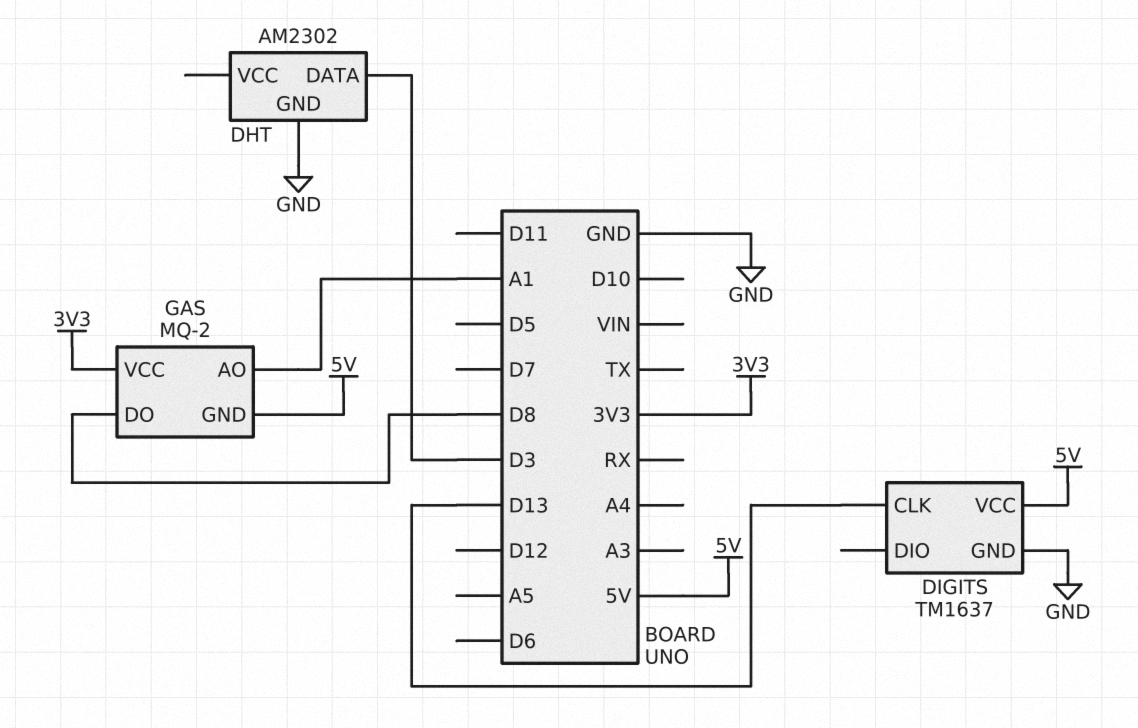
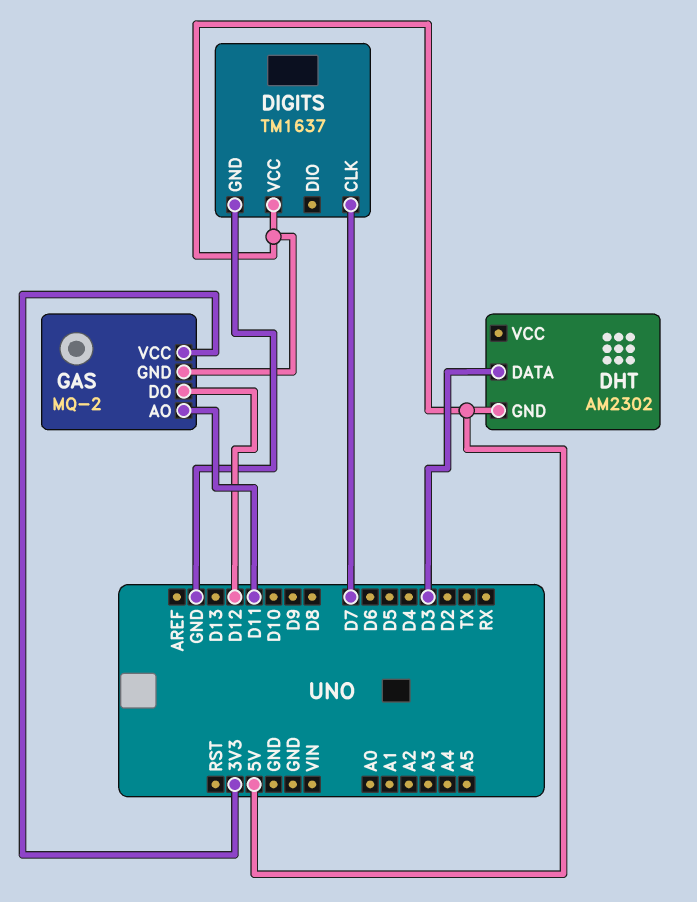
DHT pin GND: GND -> 5V
DIGITS pin CLK: D13 -> D7
GAS pin AO: A1 -> D11
GAS pin DO: D8 -> D12

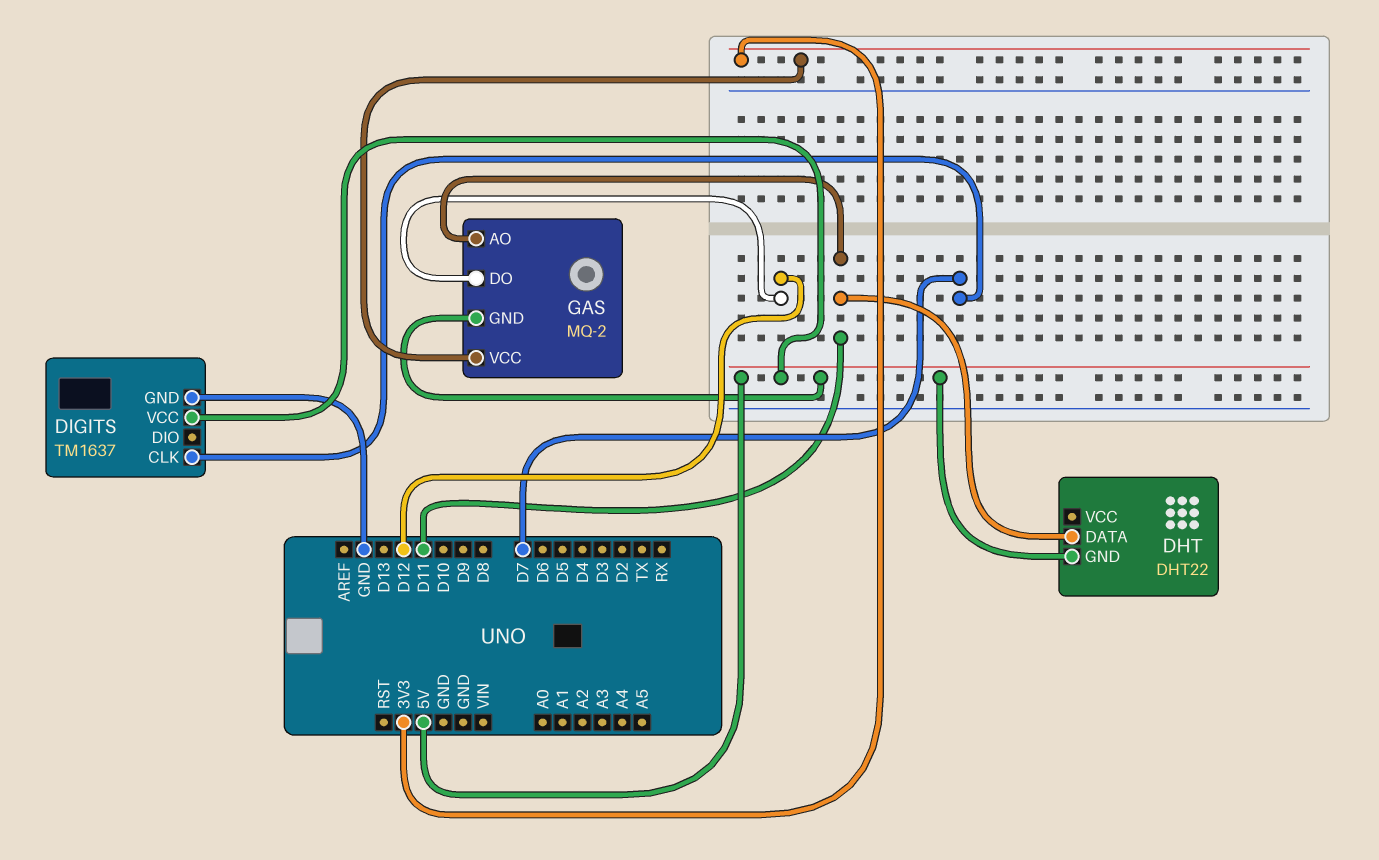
DHT: AM2302 -> DHT22
DHT pin DATA: D3 -> D11

